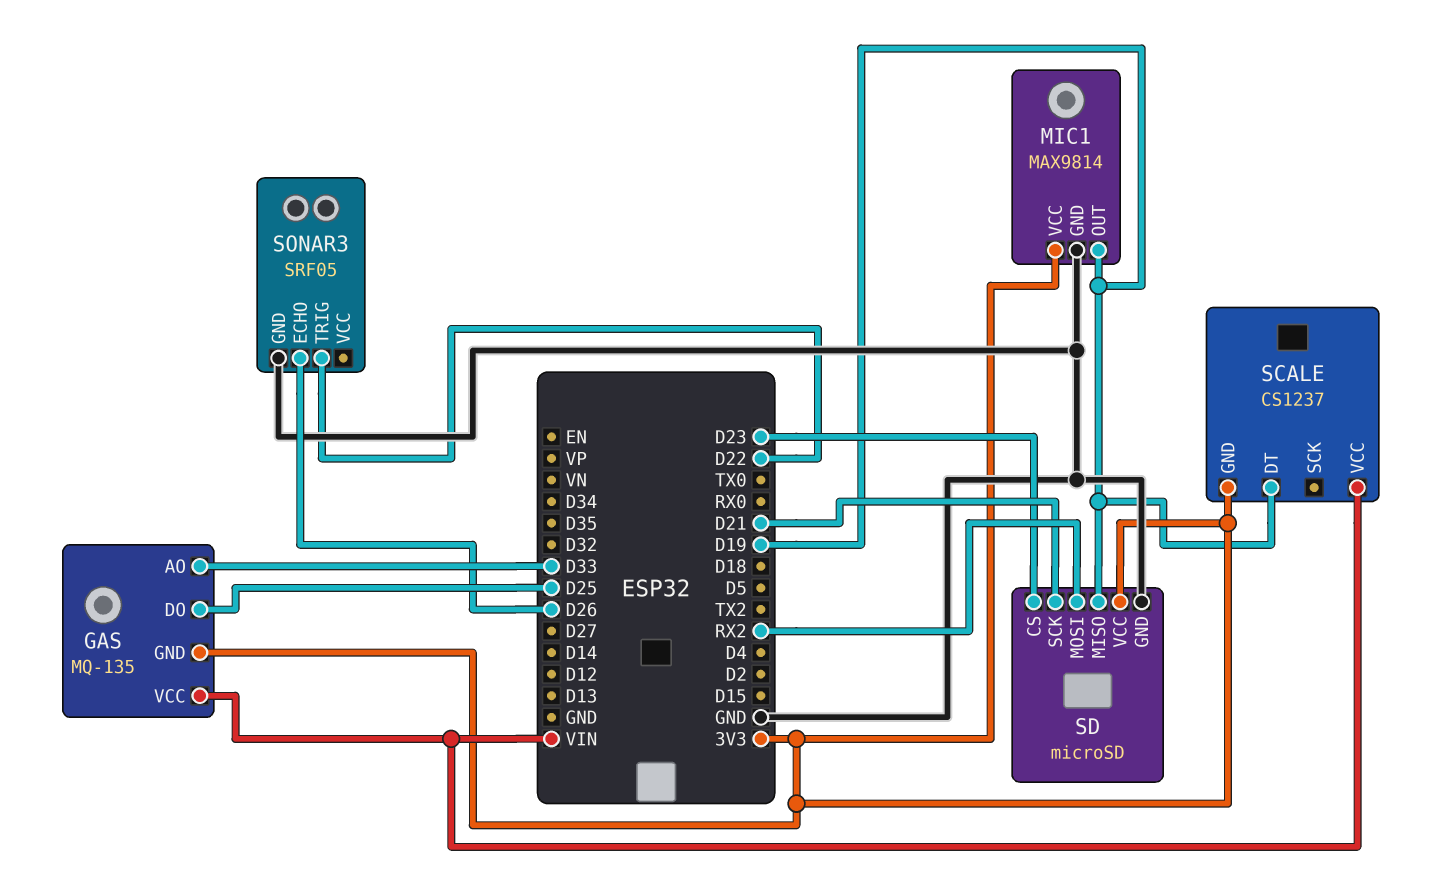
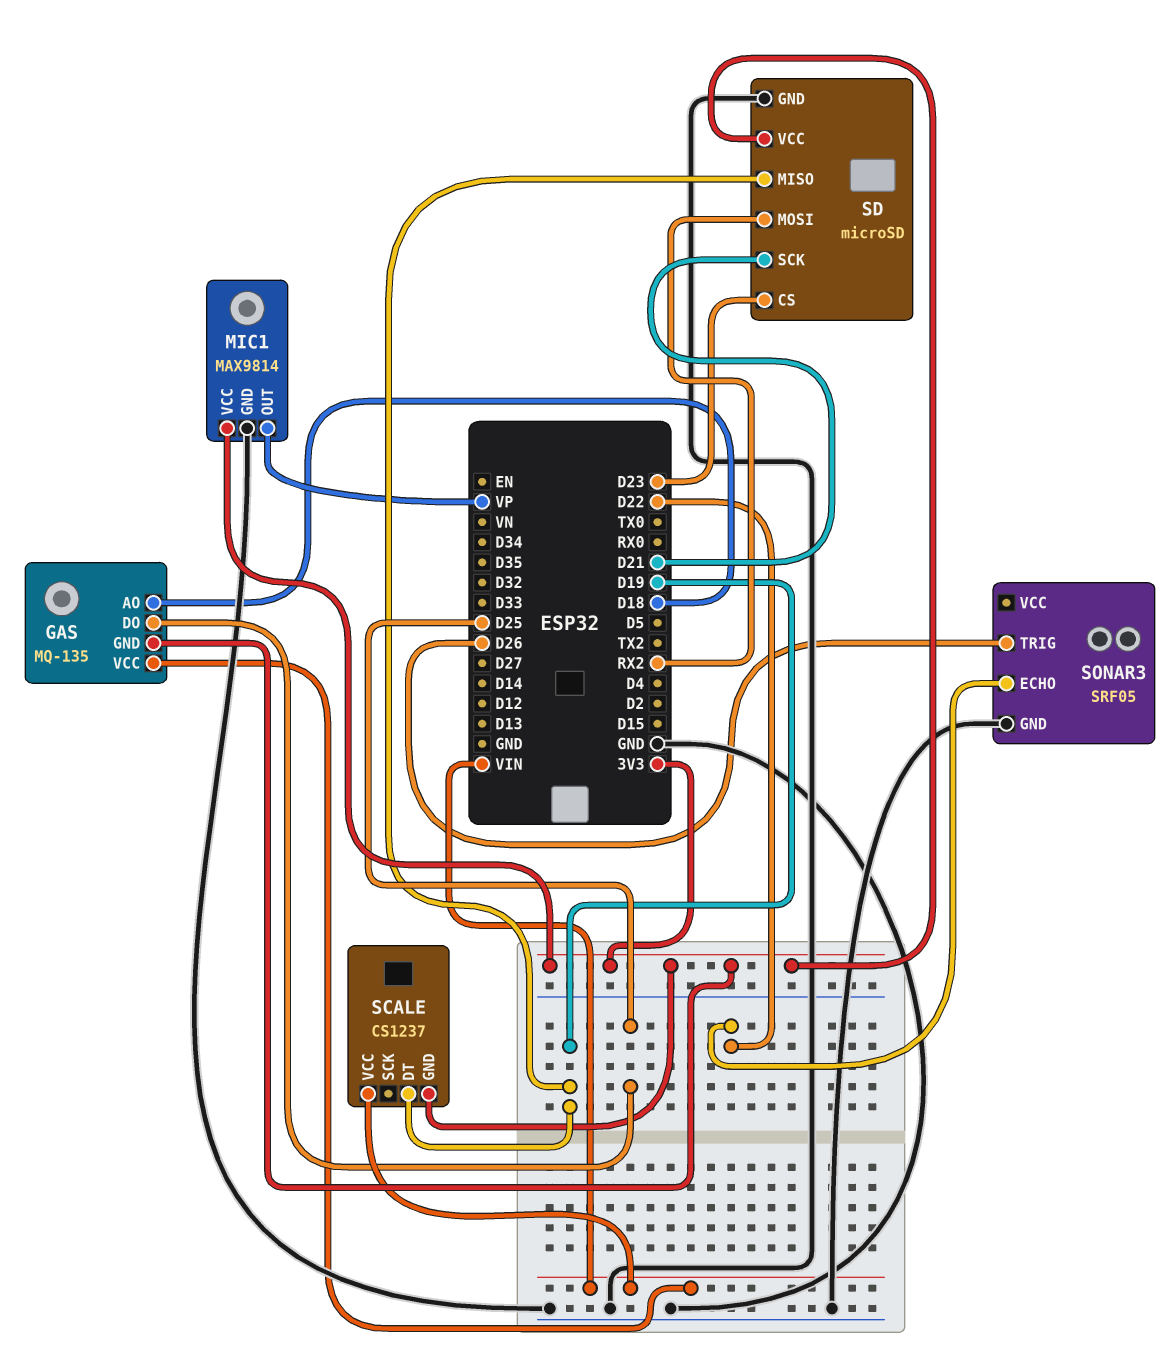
GAS pin AO: D33 -> D18
MIC1 pin OUT: D19 -> VP
SONAR3 pin ECHO: D26 -> D22
SONAR3 pin TRIG: D22 -> D26

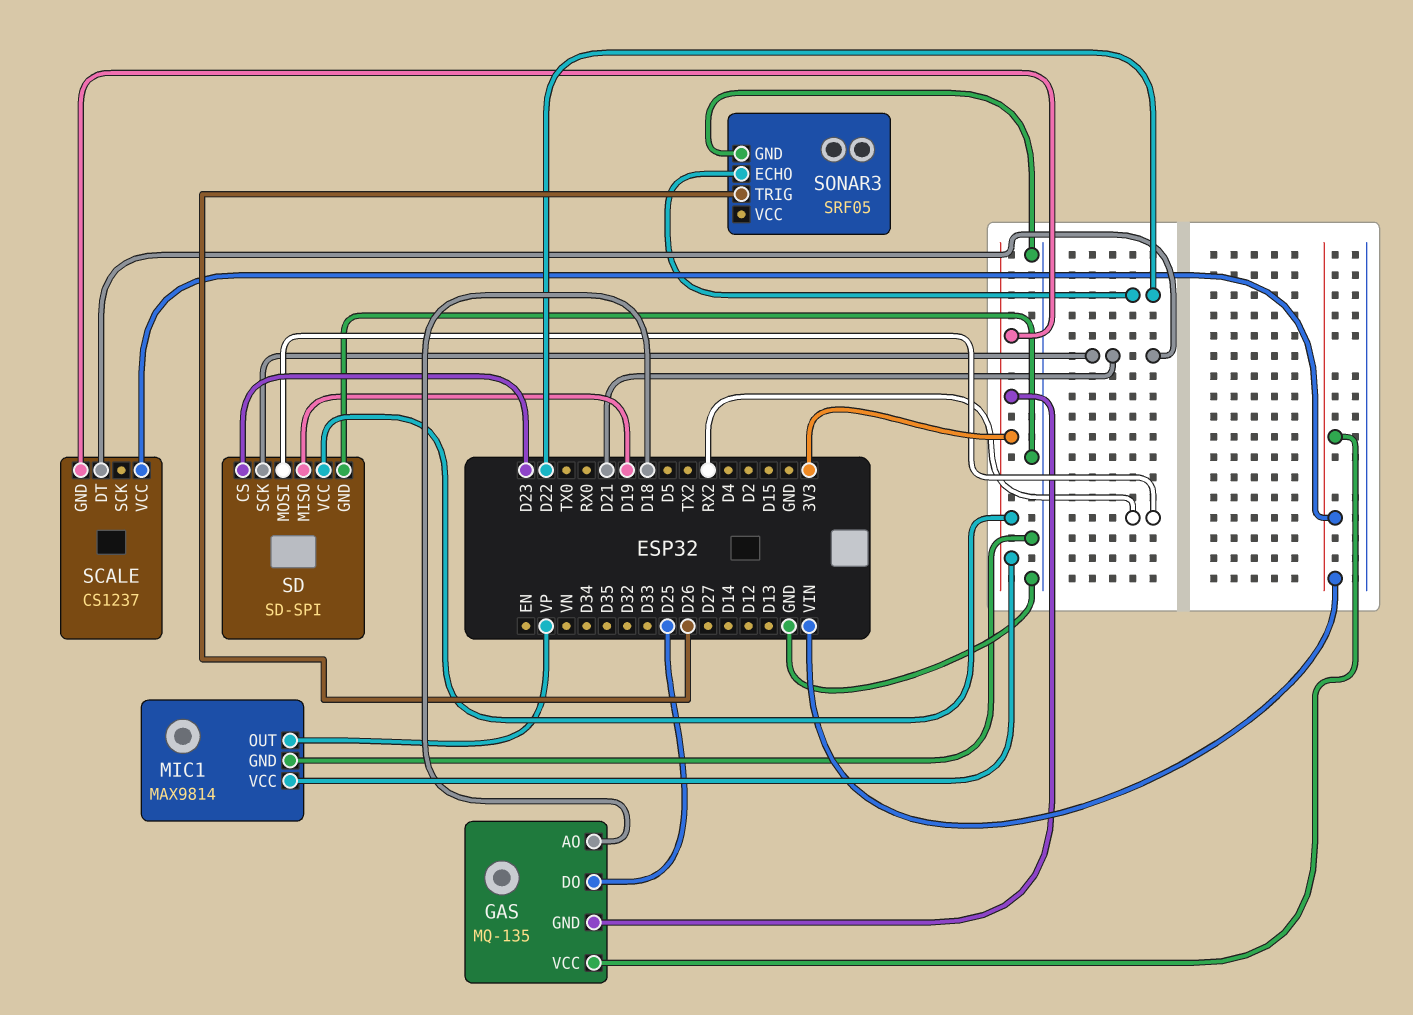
SCALE pin DT: D19 -> D21
SD: microSD -> SD-SPI

